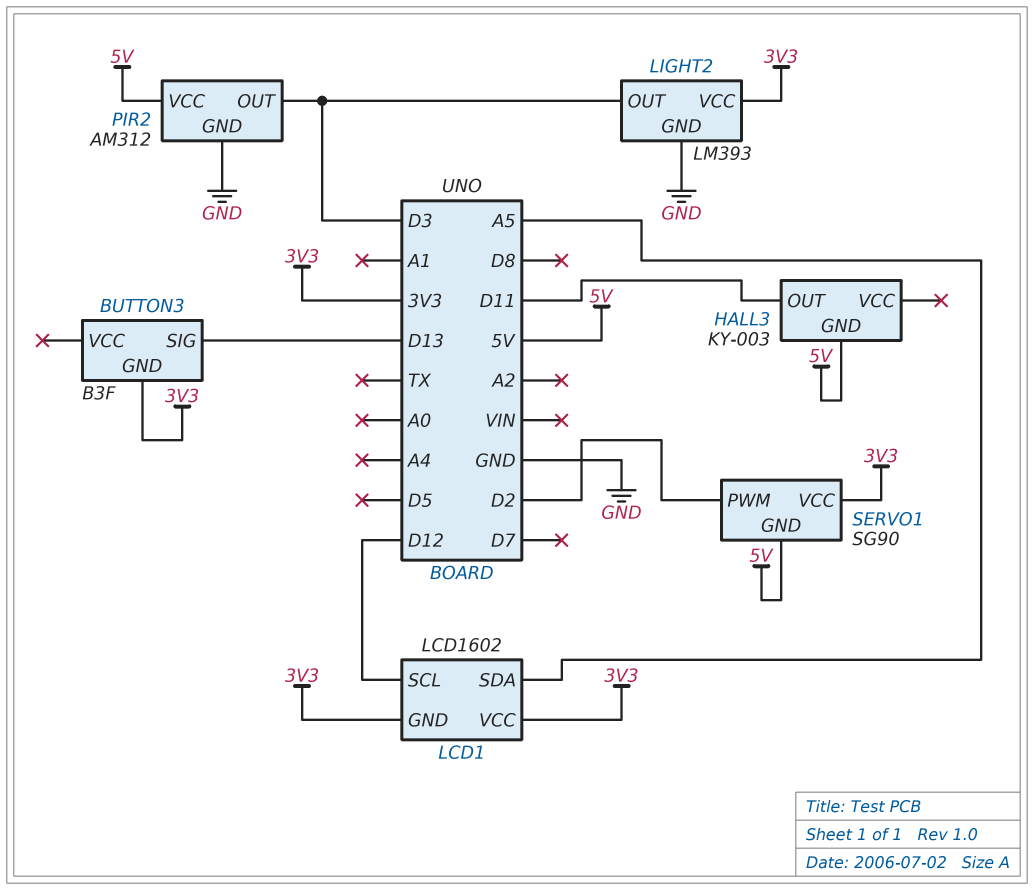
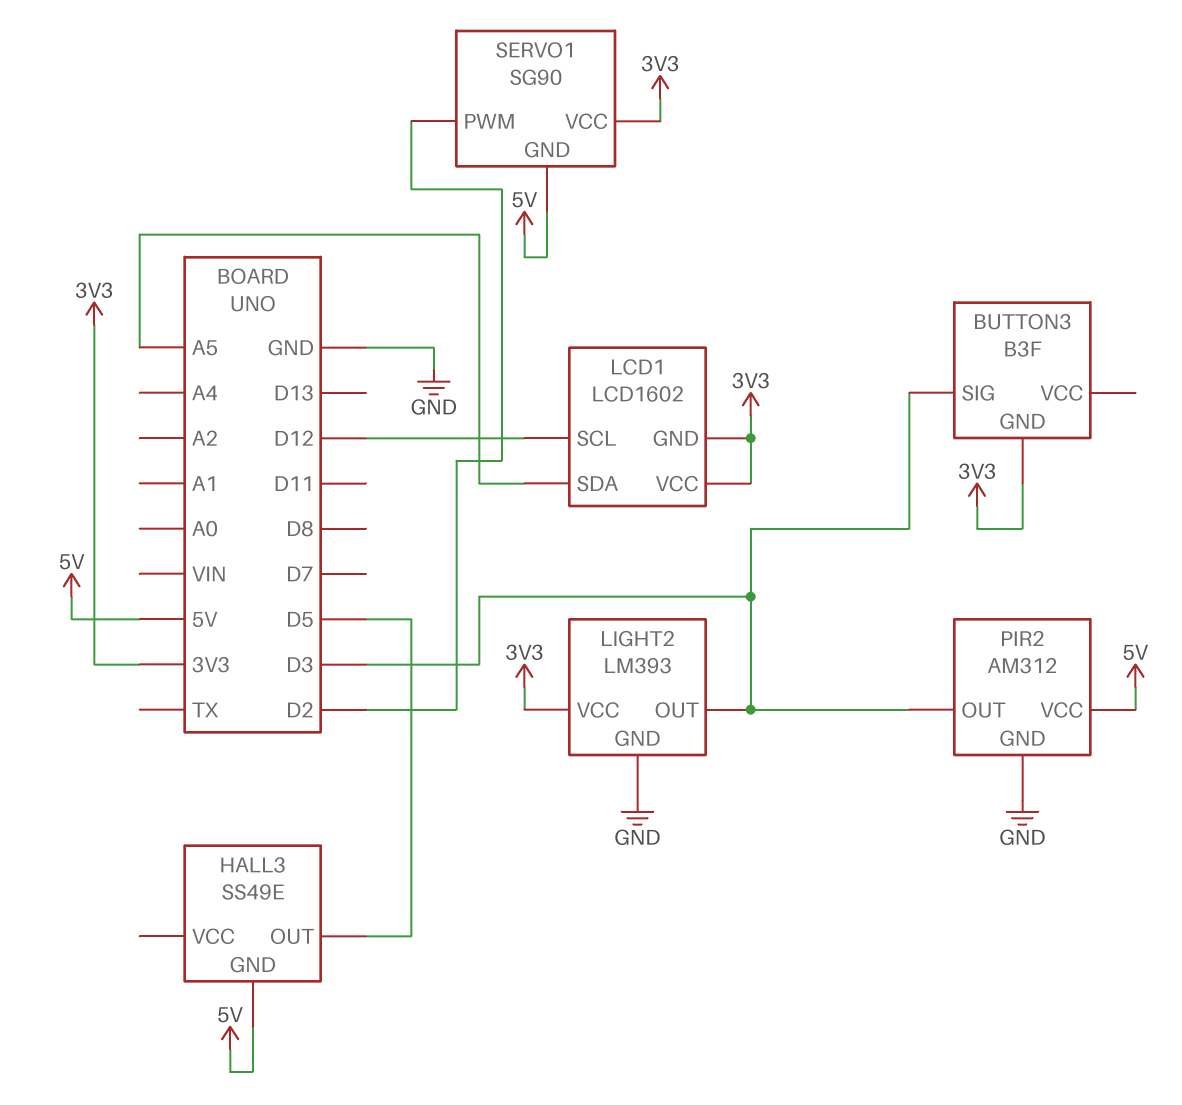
BUTTON3 pin SIG: D13 -> D3
HALL3: KY-003 -> SS49E
HALL3 pin OUT: D11 -> D5

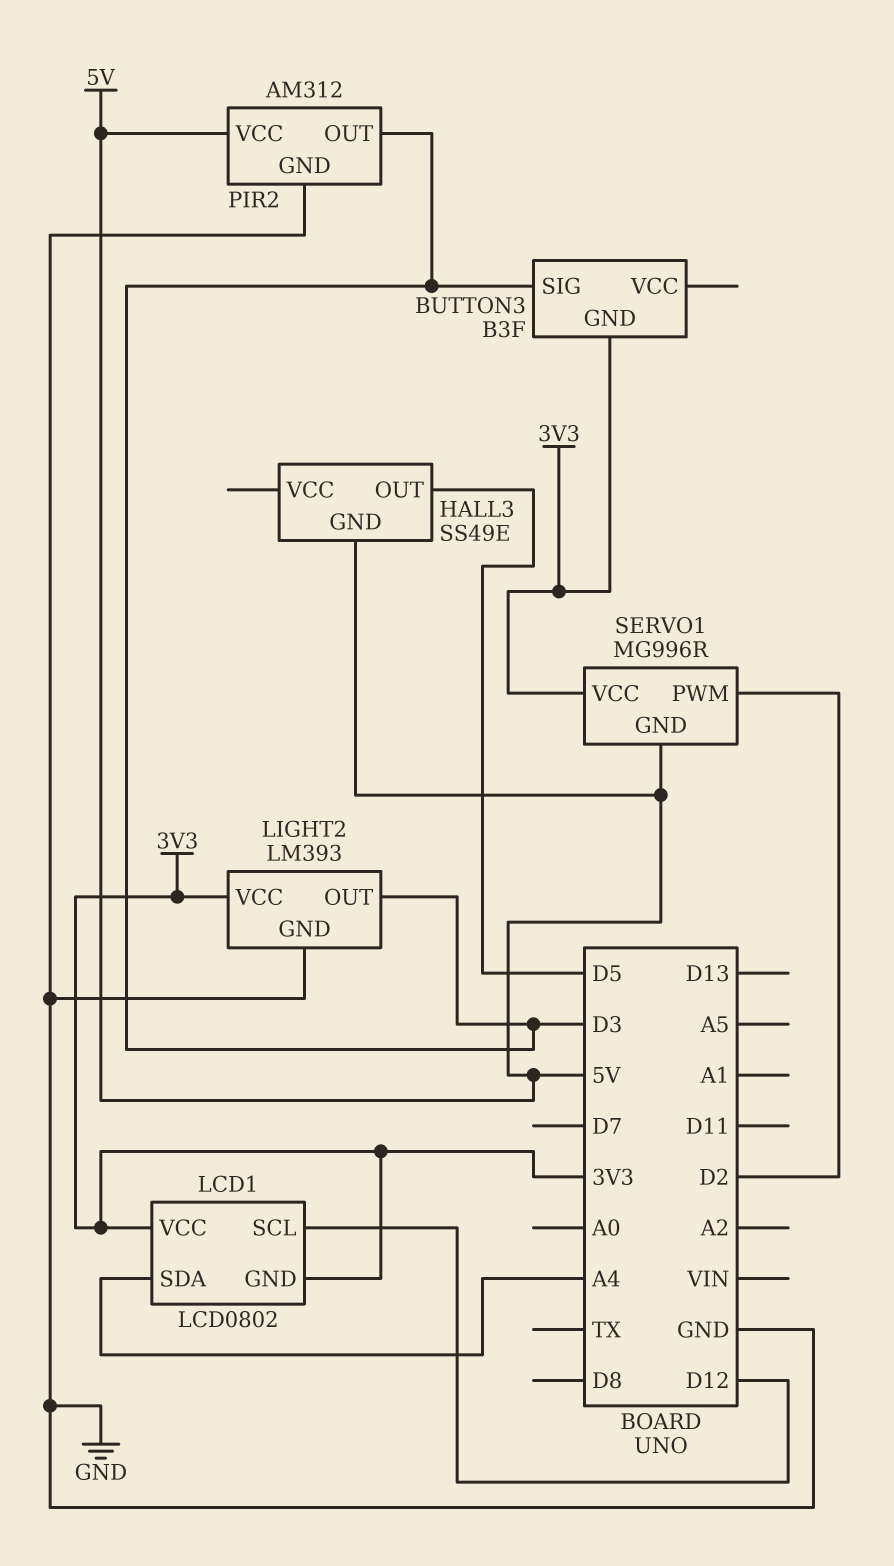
LCD1: LCD1602 -> LCD0802
LCD1 pin SDA: A5 -> A4
SERVO1: SG90 -> MG996R

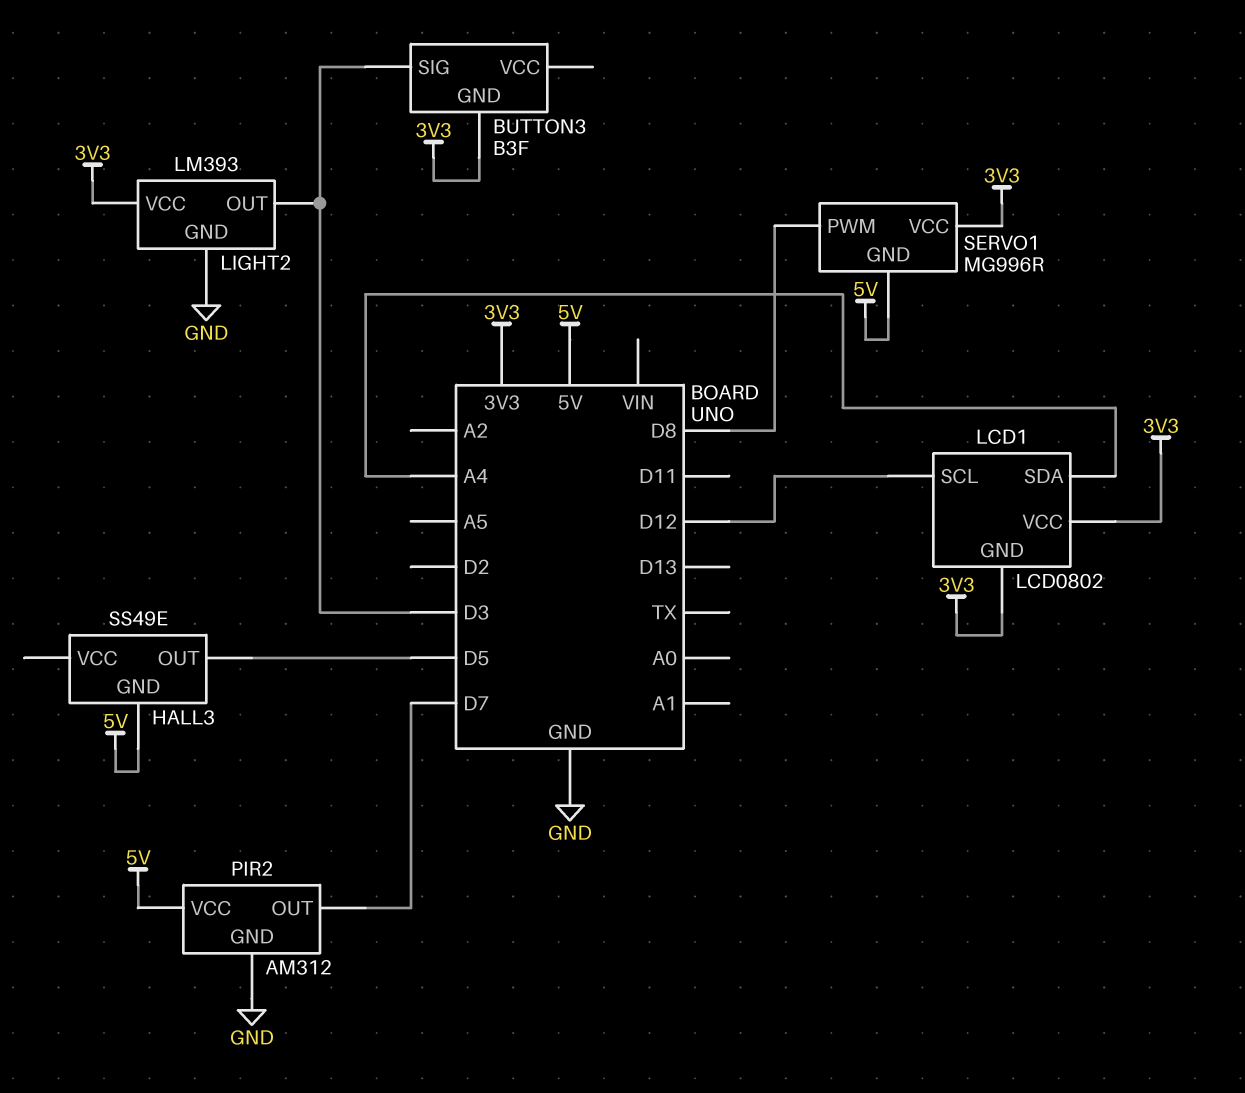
PIR2 pin OUT: D3 -> D7
SERVO1 pin PWM: D2 -> D8

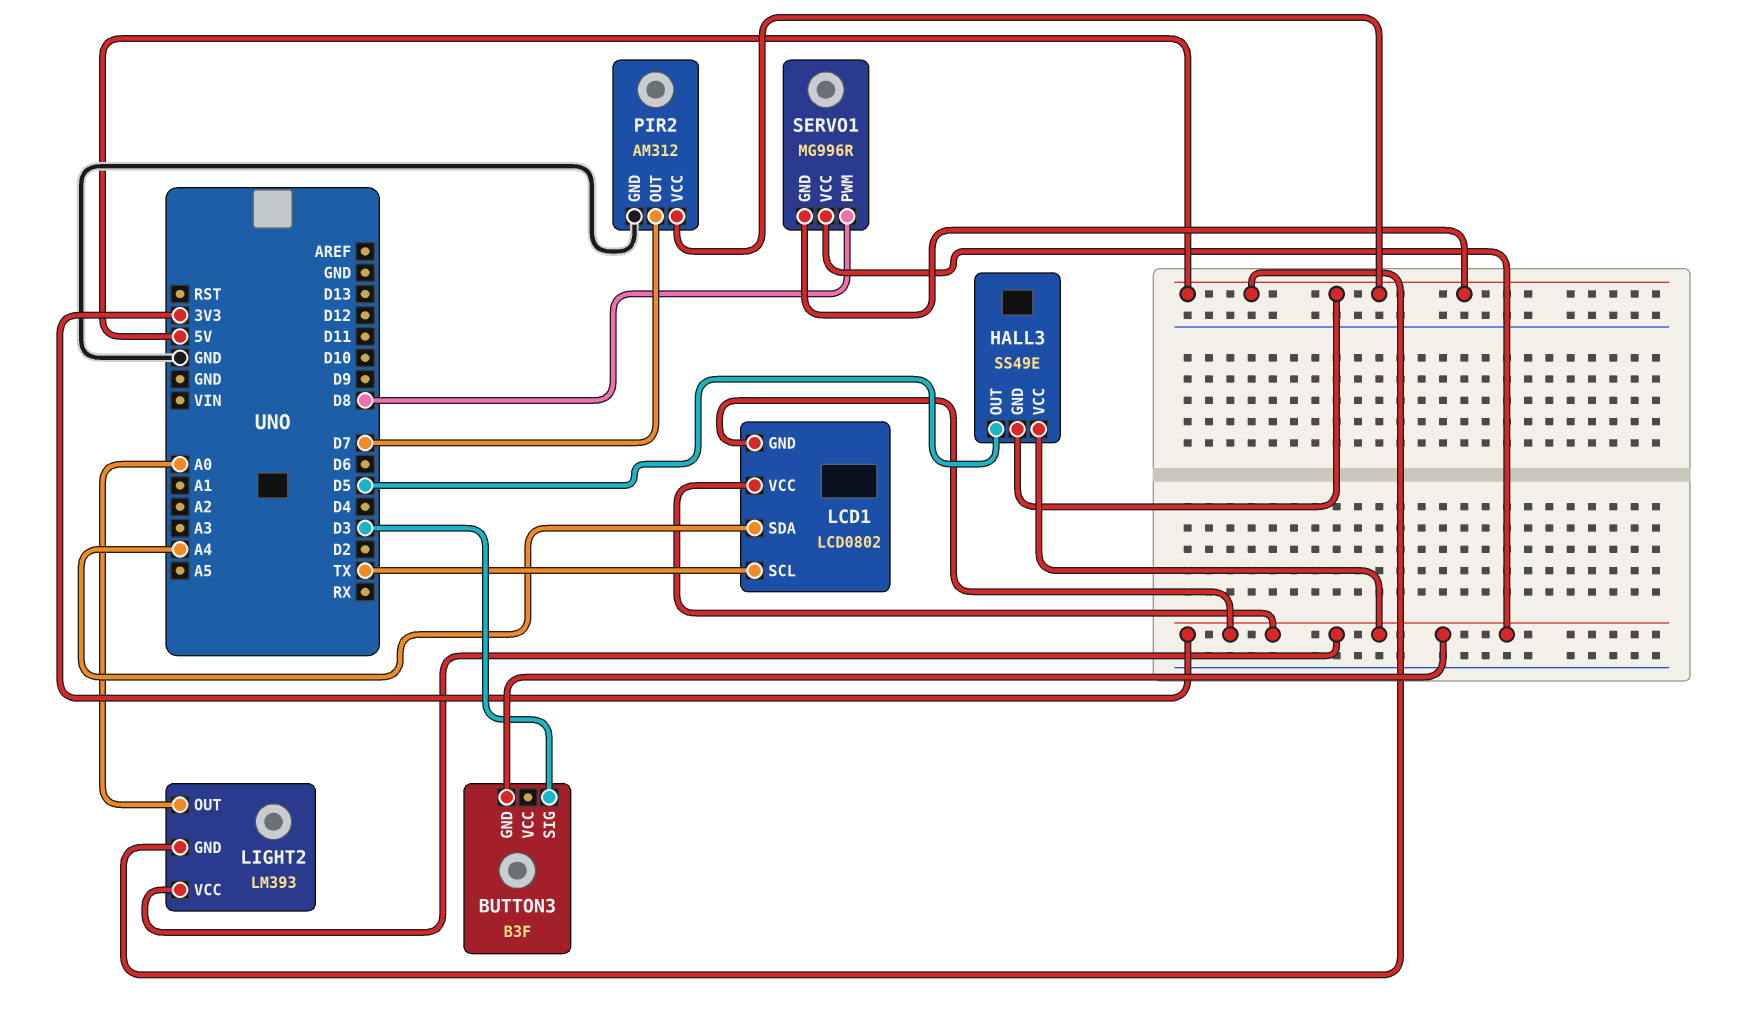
HALL3 pin VCC: none -> 3V3
LCD1 pin SCL: D12 -> TX
LIGHT2 pin GND: GND -> 5V
LIGHT2 pin OUT: D3 -> A0

